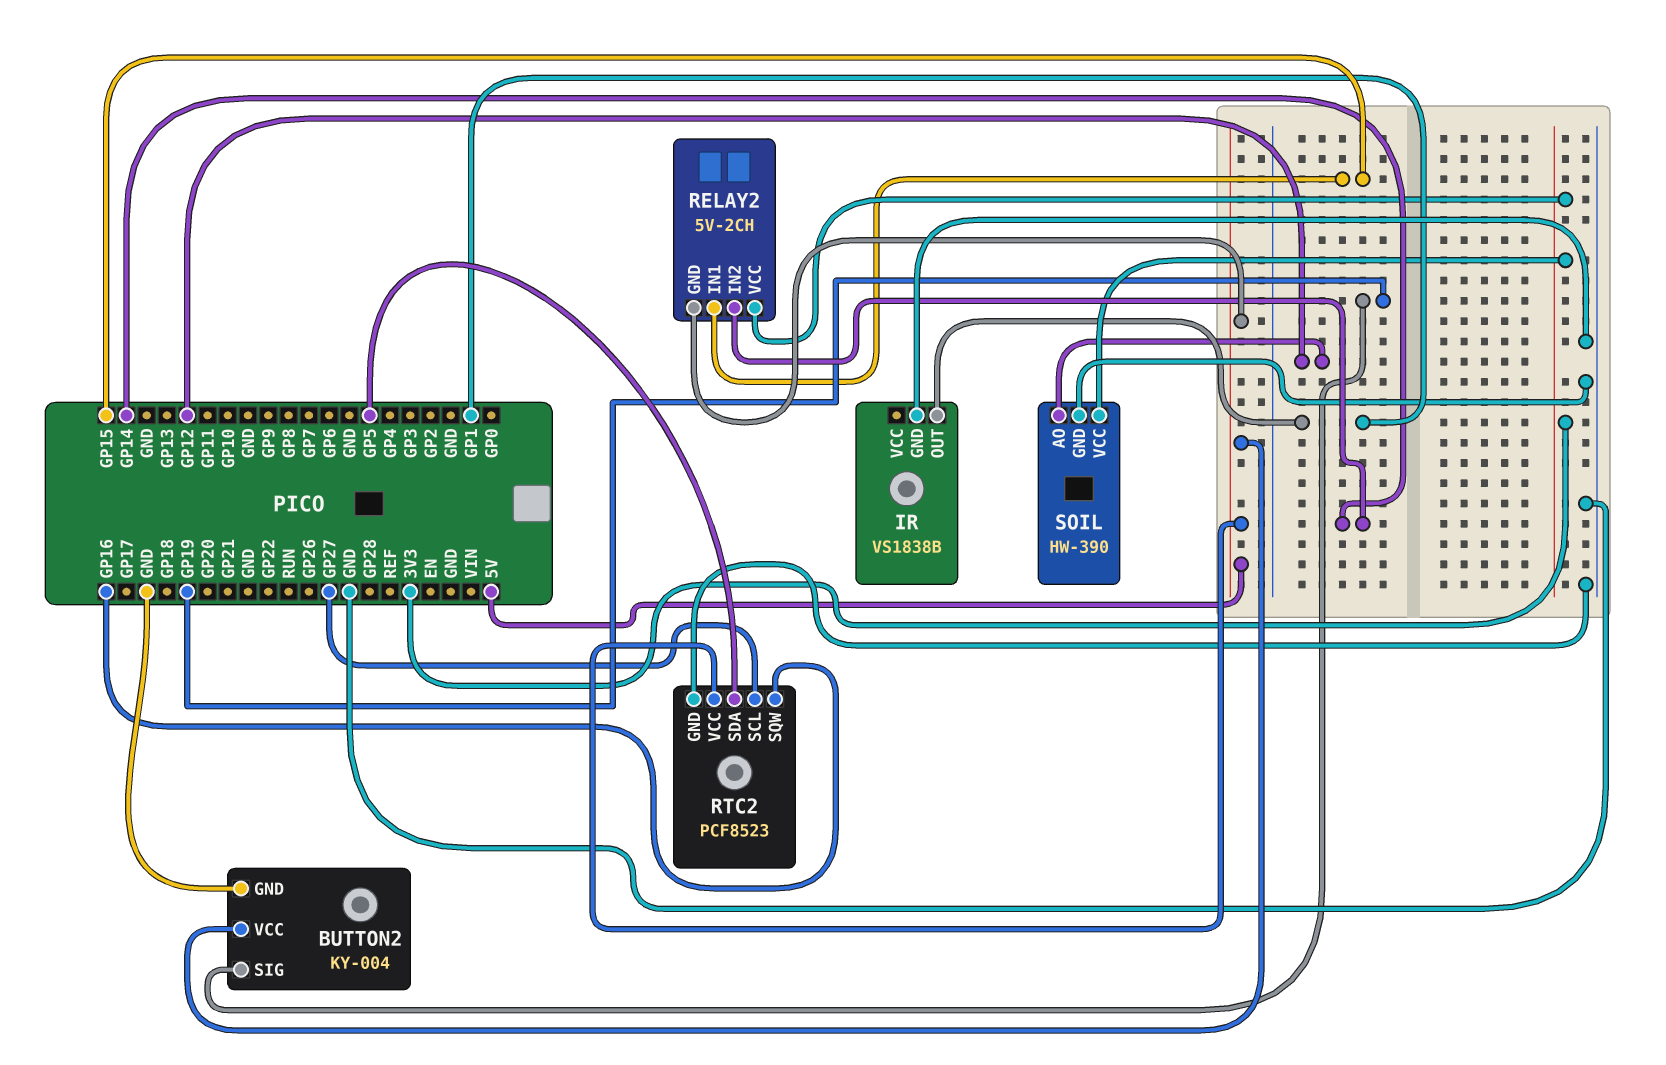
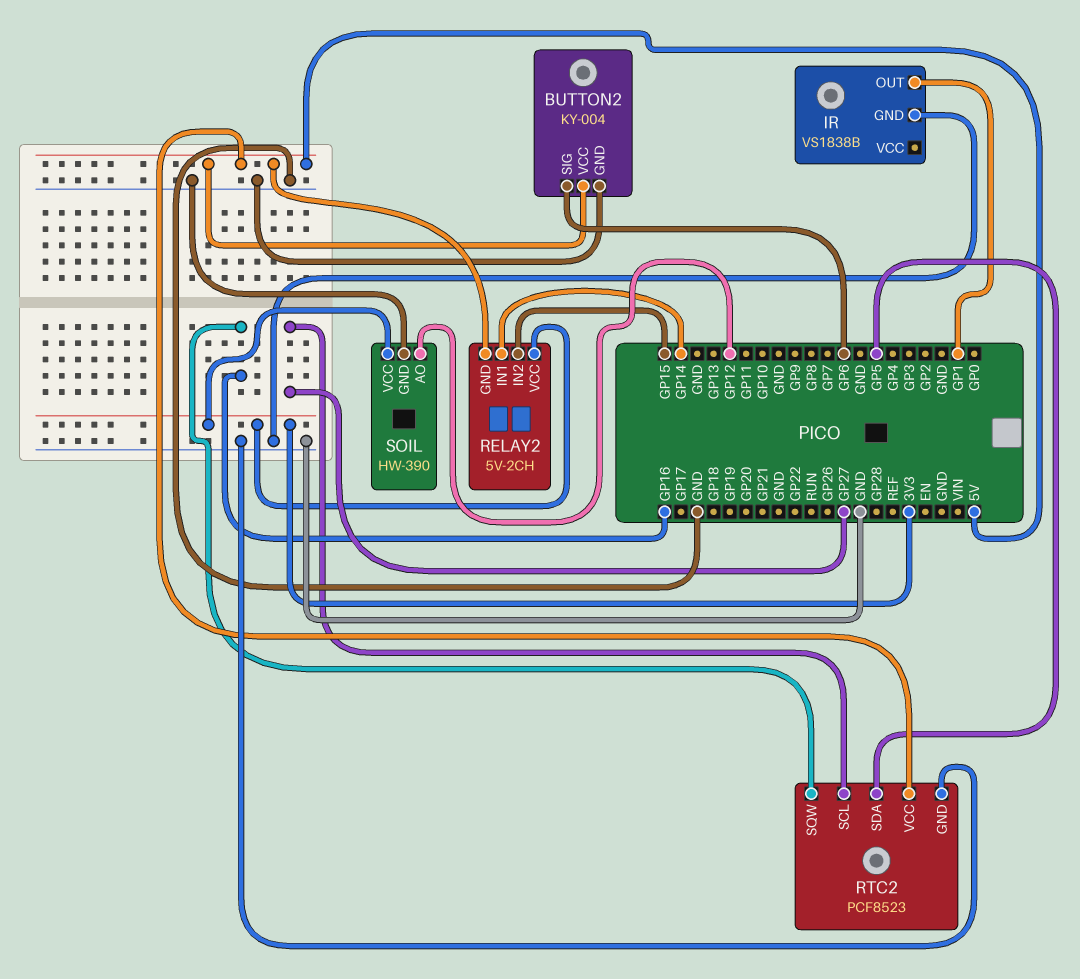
BUTTON2 pin SIG: GP19 -> GP6
RELAY2 pin IN1: GP15 -> GP14
RELAY2 pin IN2: GP14 -> GP15

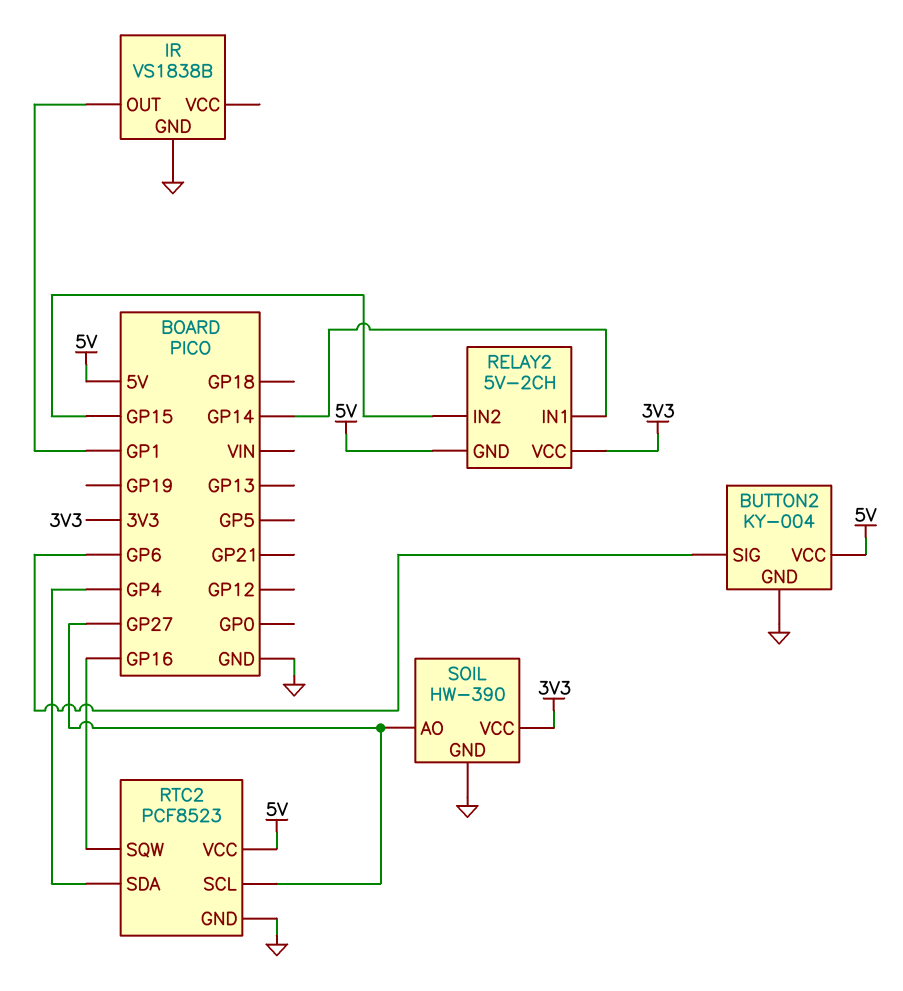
RTC2 pin SDA: GP5 -> GP4
SOIL pin AO: GP12 -> GP27

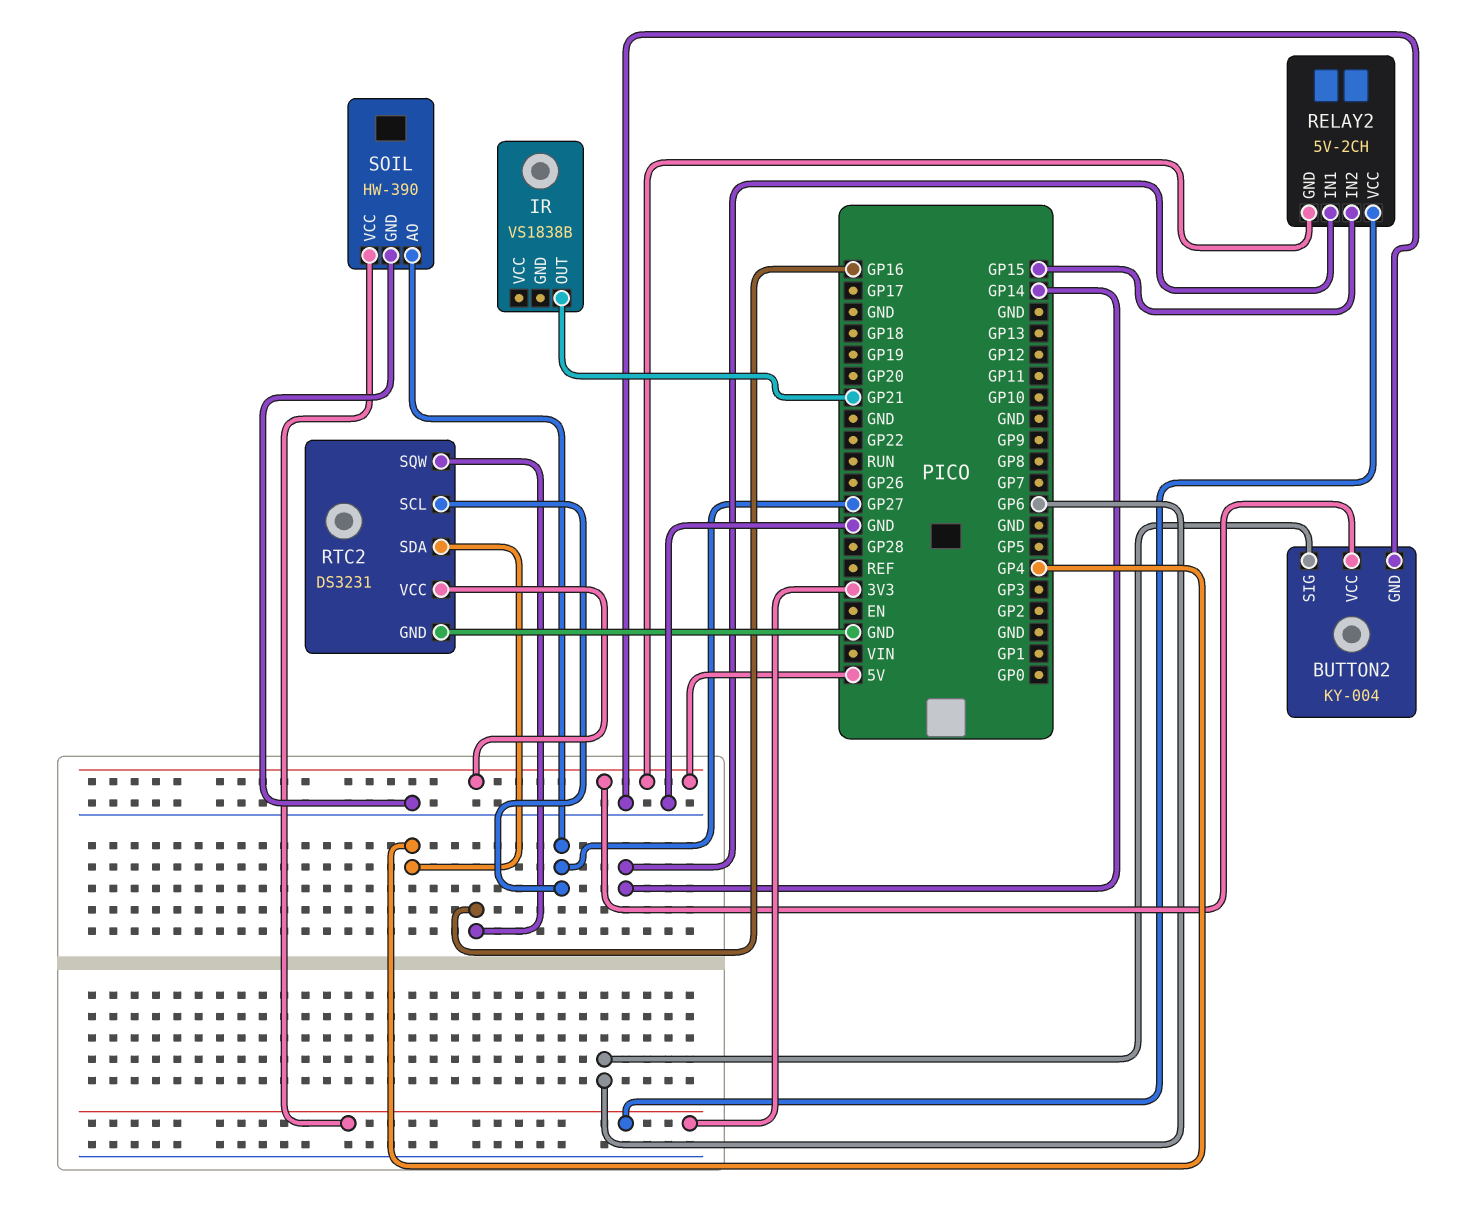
IR pin GND: GND -> none
IR pin OUT: GP1 -> GP21
RTC2: PCF8523 -> DS3231

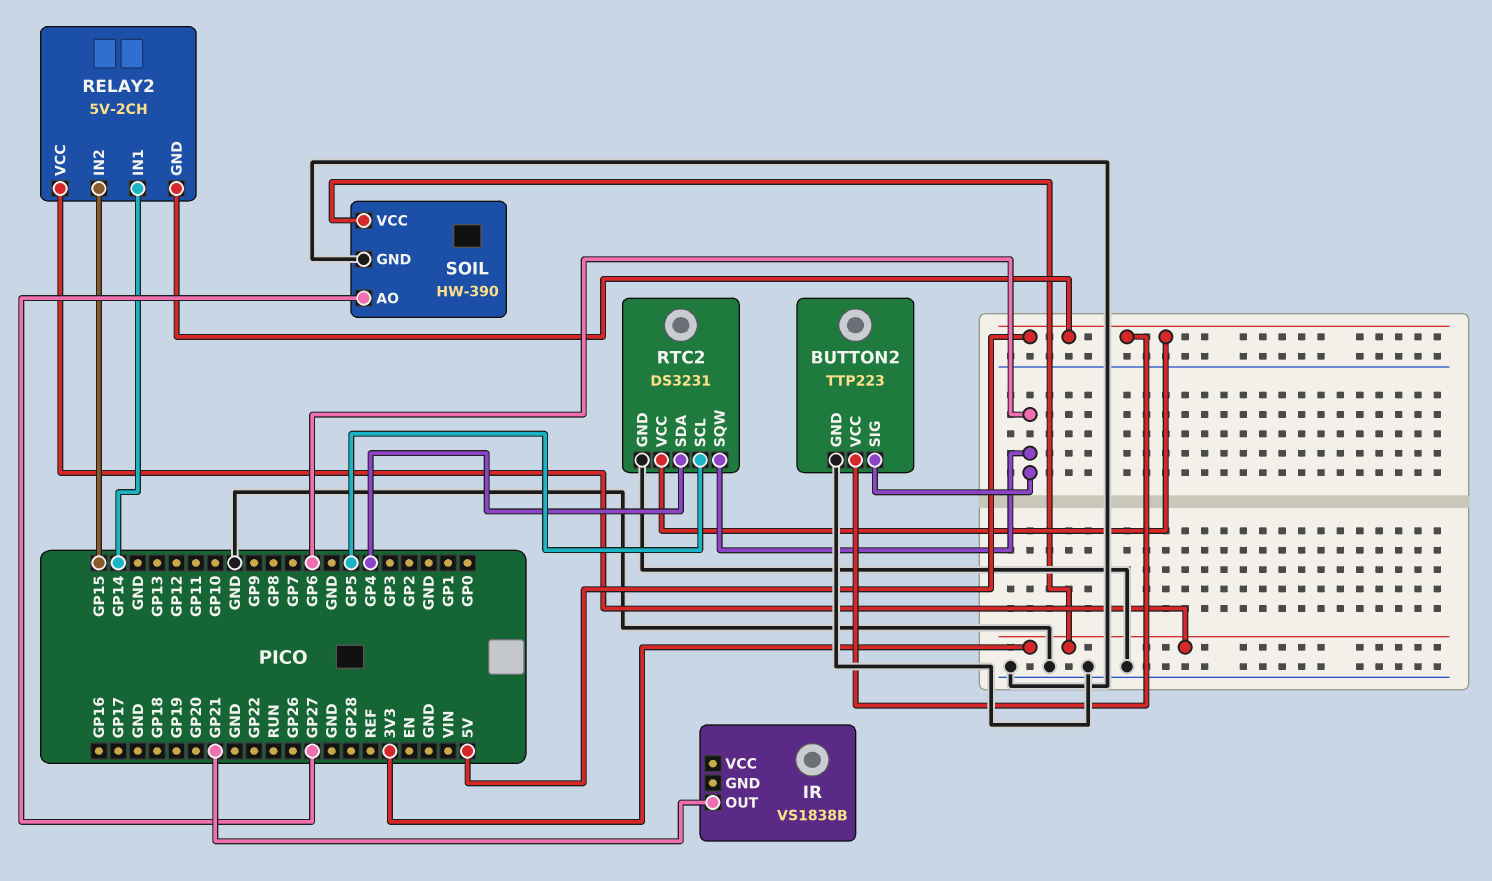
BUTTON2: KY-004 -> TTP223
RTC2 pin SCL: GP27 -> GP5
RTC2 pin SQW: GP16 -> GP6

